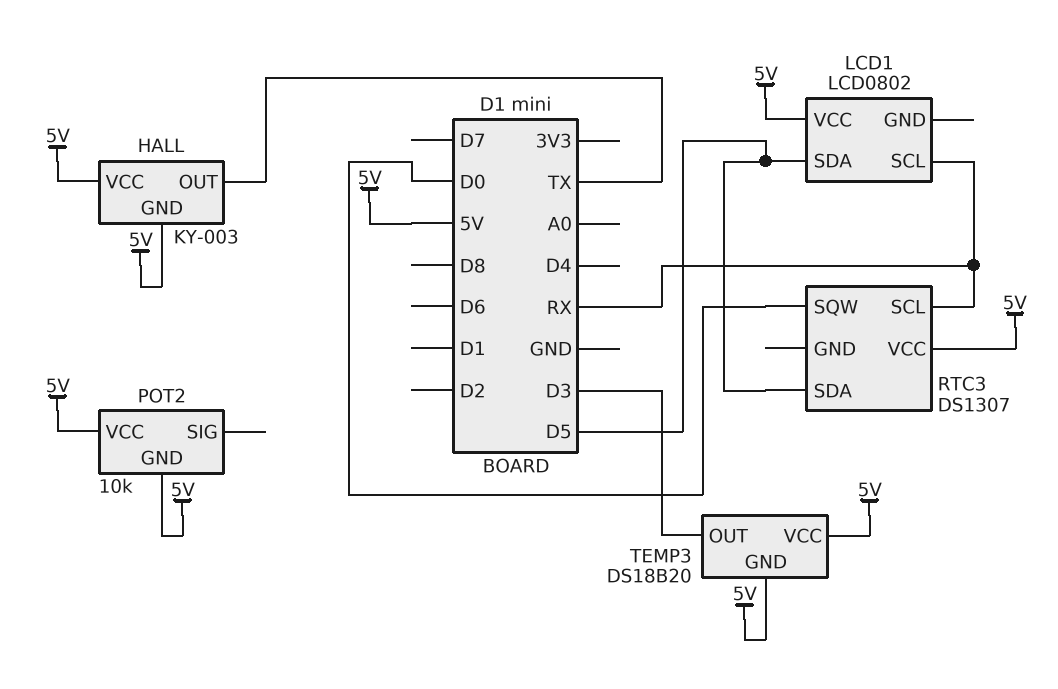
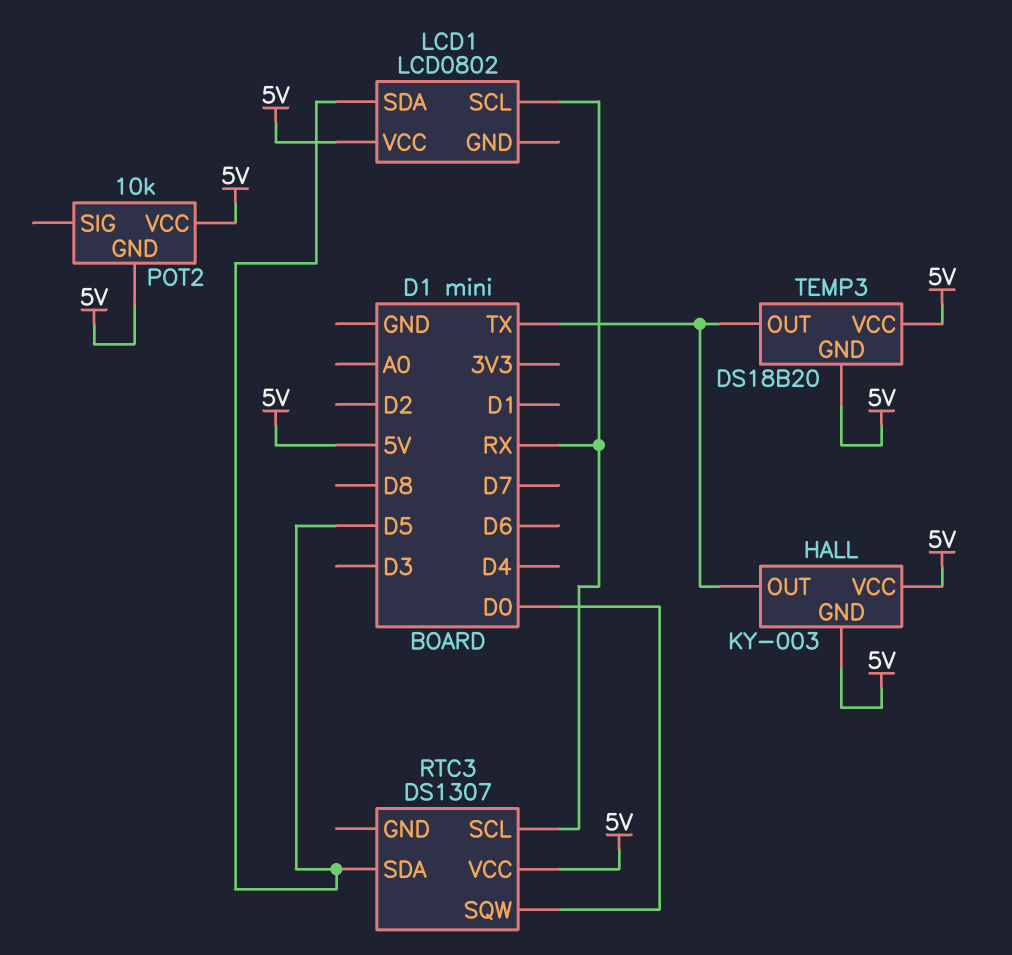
TEMP3 pin OUT: D3 -> TX

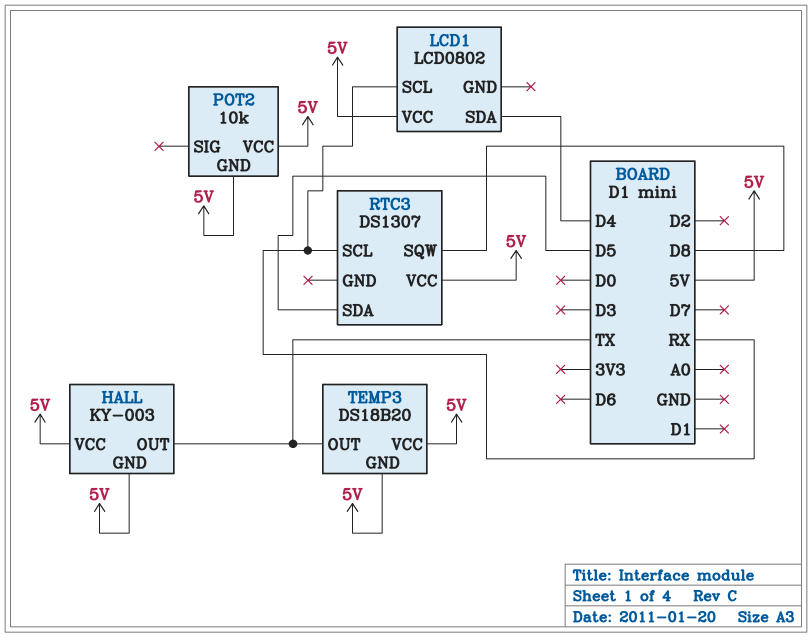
LCD1 pin SDA: D5 -> D4
RTC3 pin SQW: D0 -> D8

